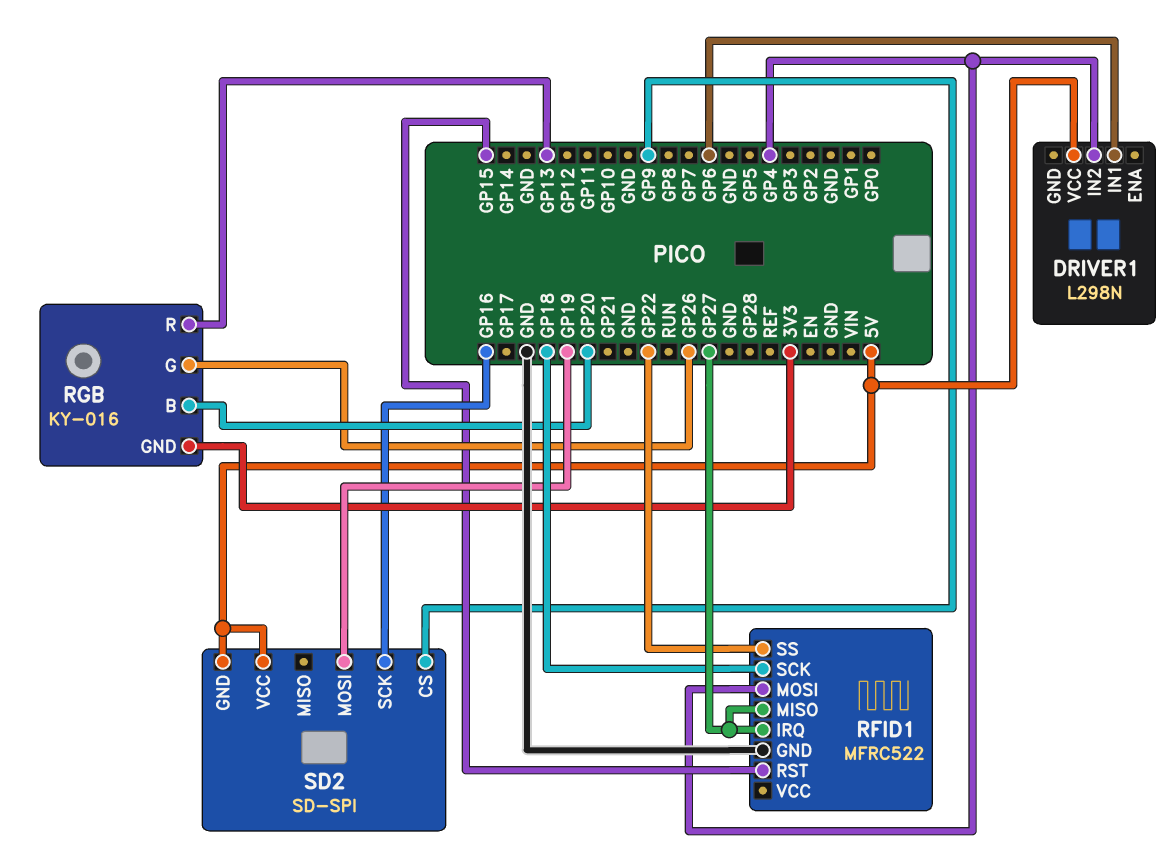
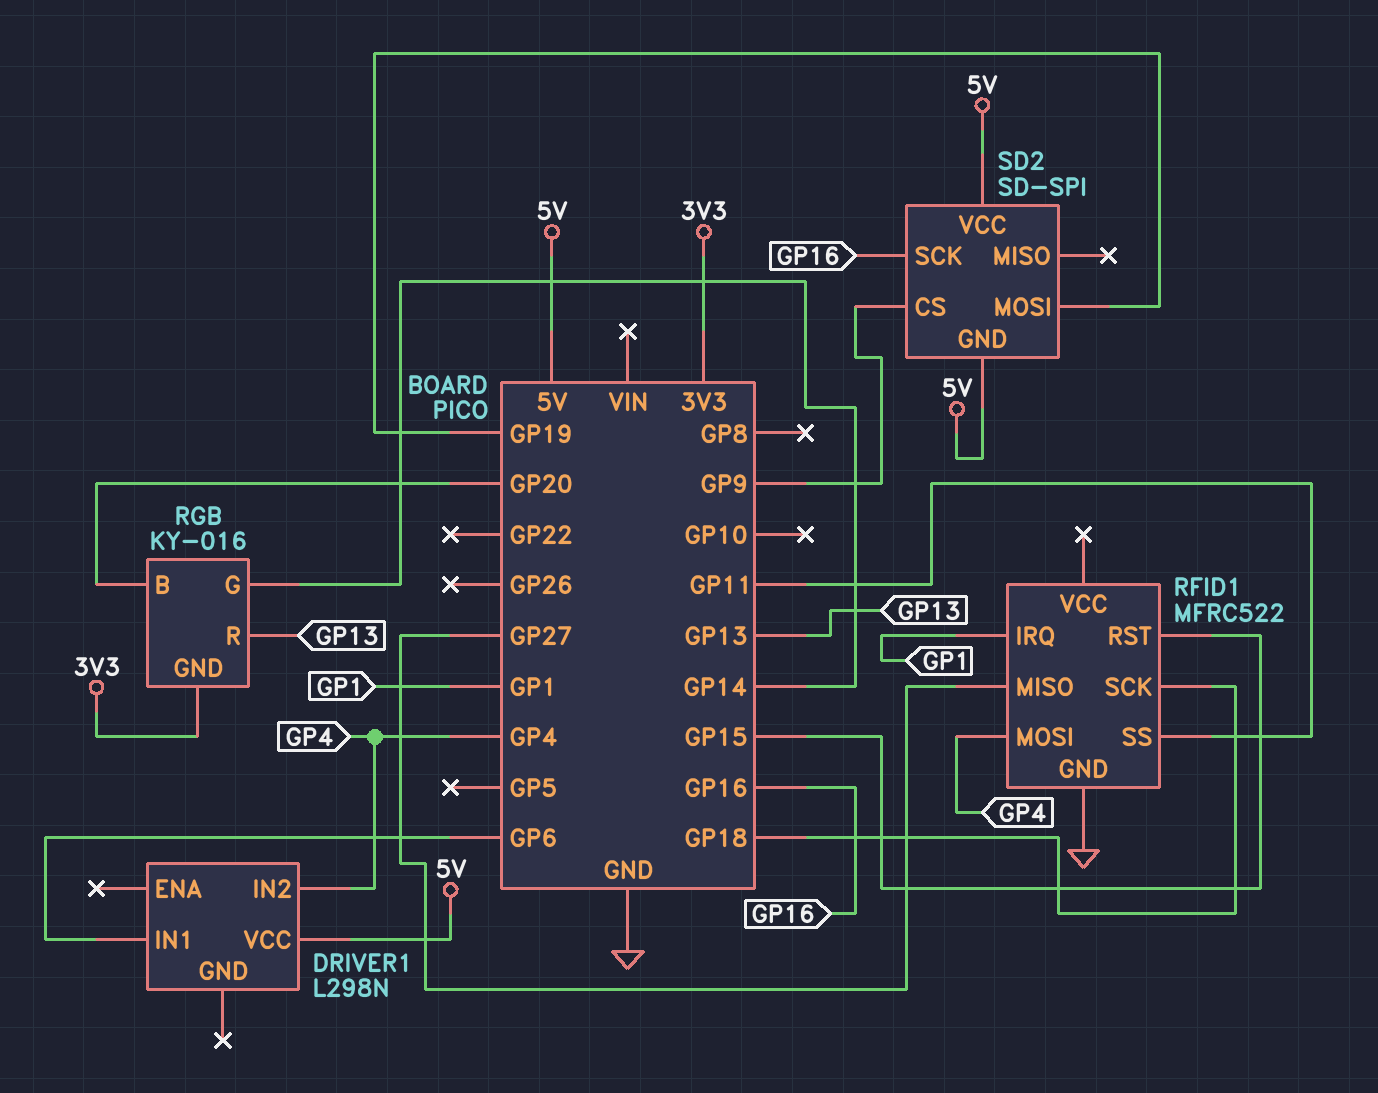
RFID1 pin IRQ: GP27 -> GP1
RFID1 pin SS: GP22 -> GP11
RGB pin G: GP26 -> GP14

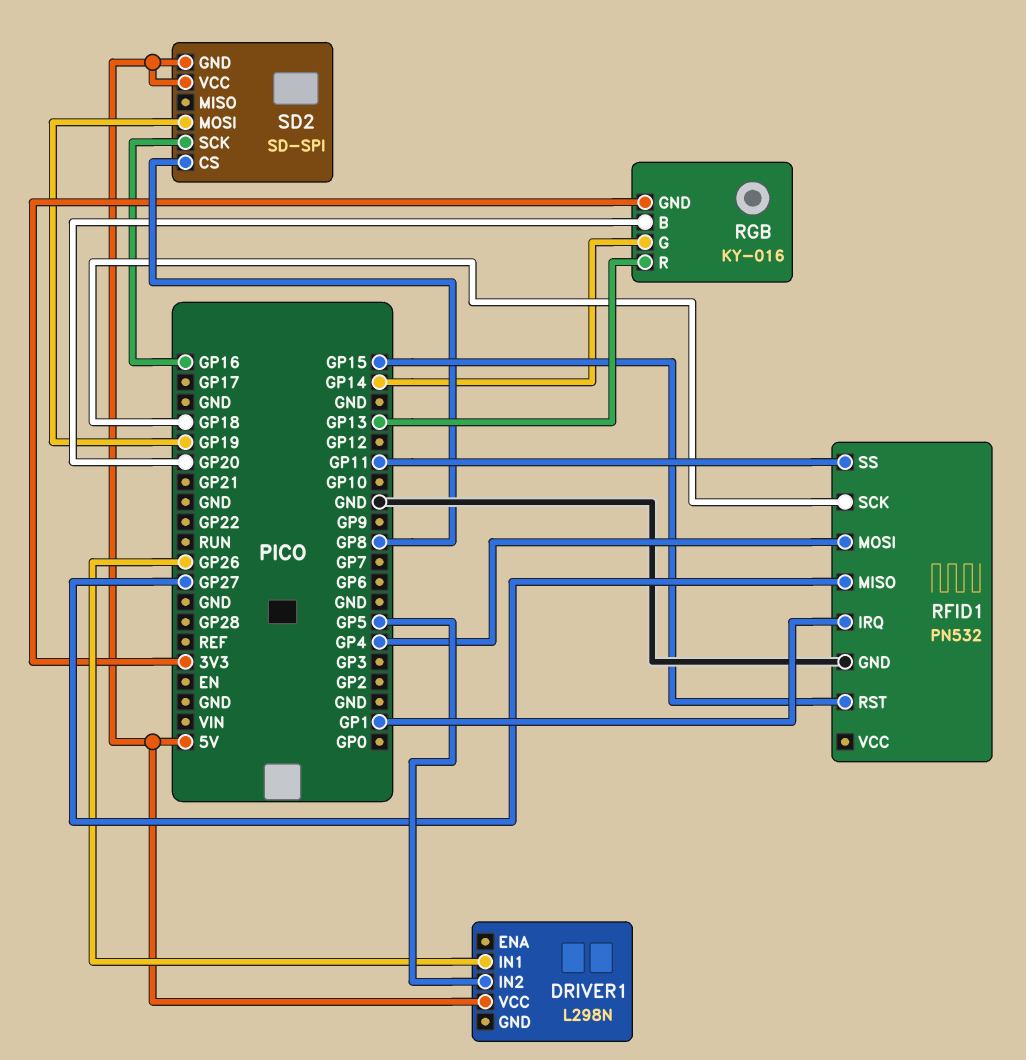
DRIVER1 pin IN1: GP6 -> GP26
DRIVER1 pin IN2: GP4 -> GP5
RFID1: MFRC522 -> PN532
SD2 pin CS: GP9 -> GP8

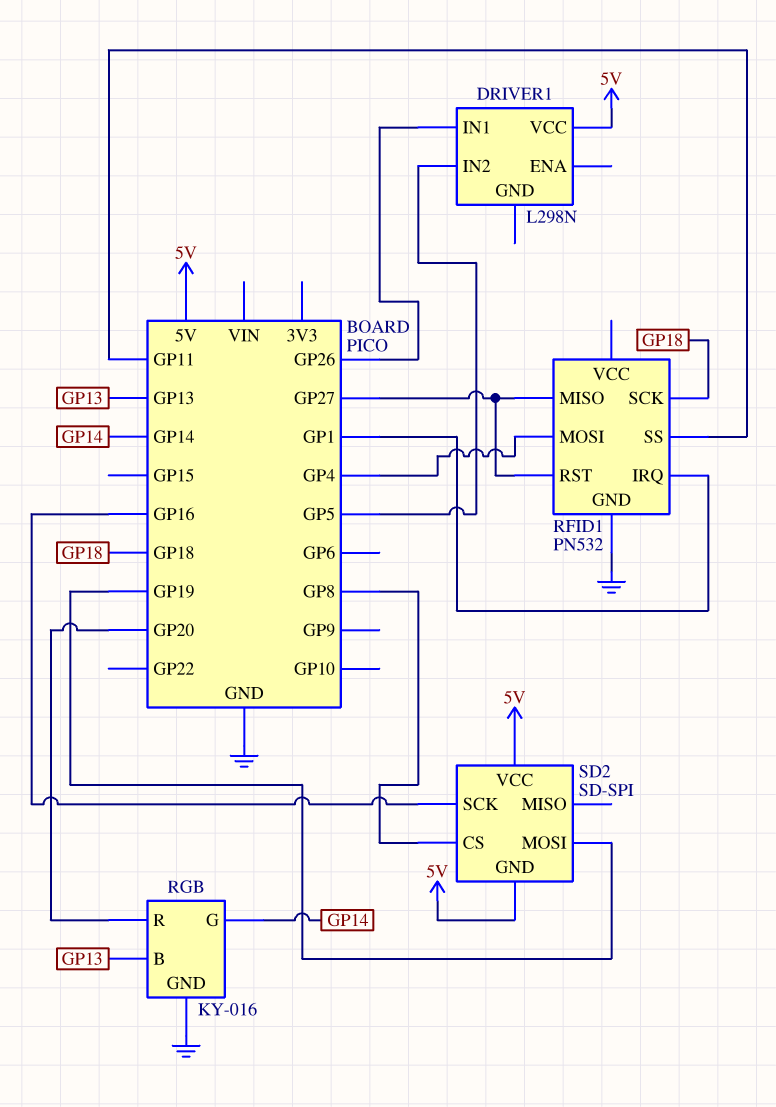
RFID1 pin RST: GP15 -> GP27
RGB pin B: GP20 -> GP13
RGB pin GND: 3V3 -> GND
RGB pin R: GP13 -> GP20

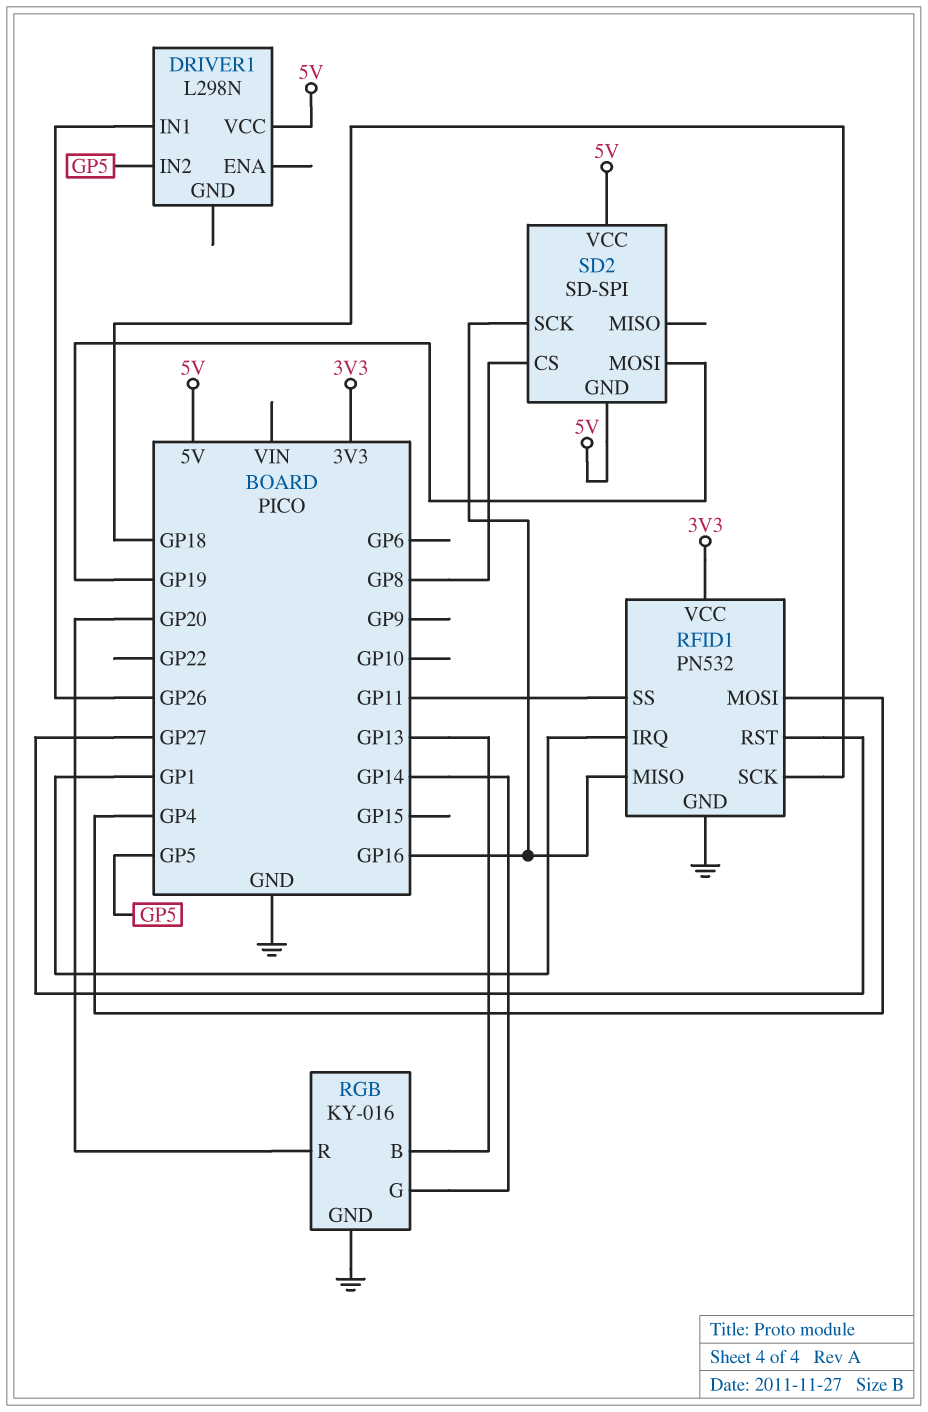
RFID1 pin MISO: GP27 -> GP16
RFID1 pin VCC: none -> 3V3

